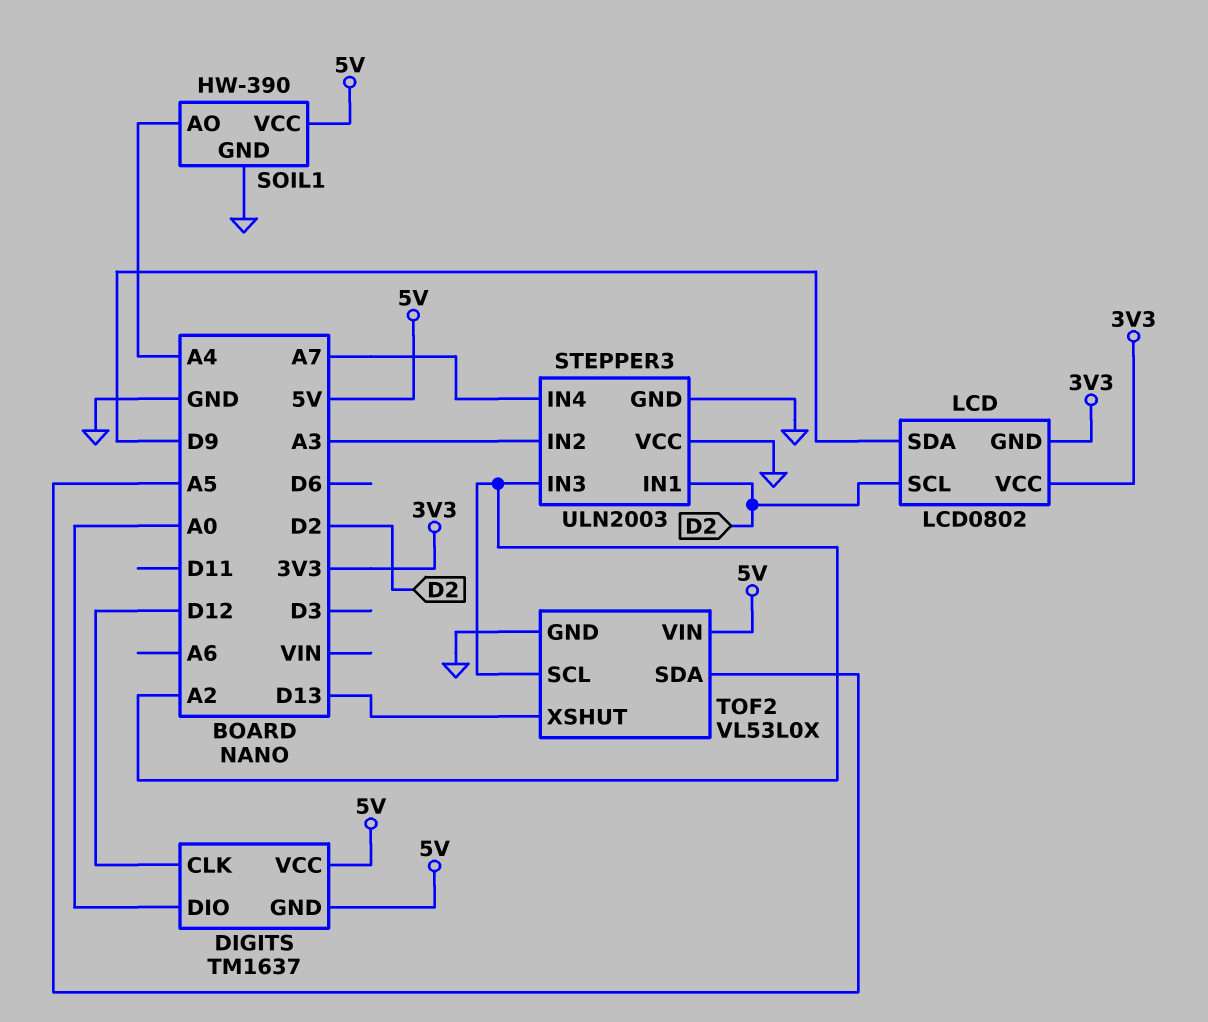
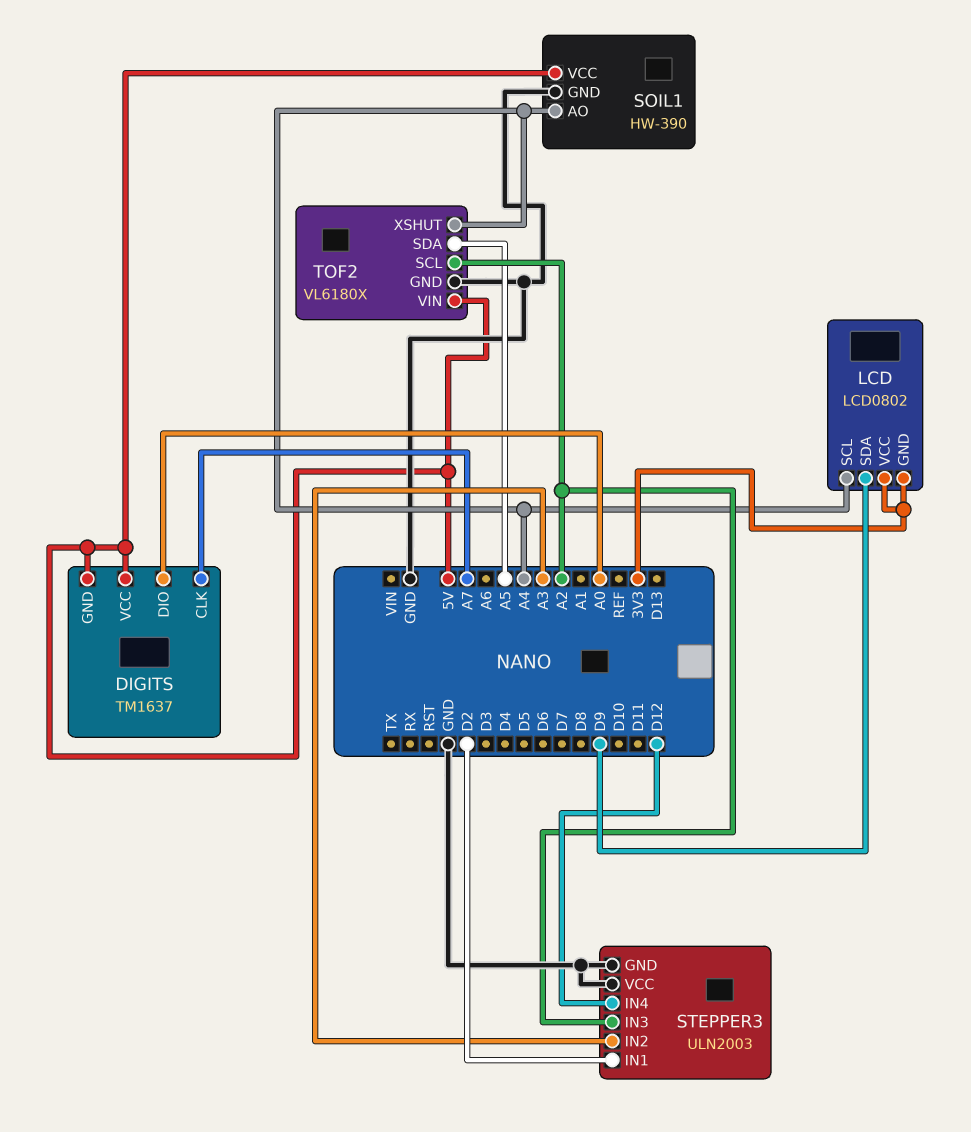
DIGITS pin CLK: D12 -> A7
LCD pin SCL: D2 -> A4
STEPPER3 pin IN4: A7 -> D12
TOF2: VL53L0X -> VL6180X
TOF2 pin XSHUT: D13 -> A4

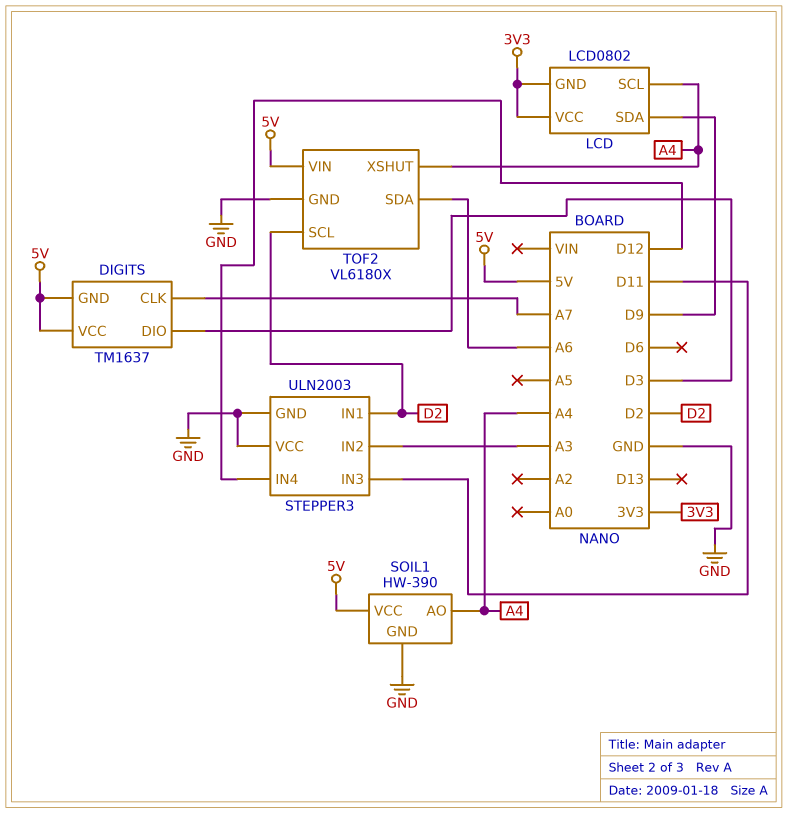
DIGITS pin DIO: A0 -> D3
STEPPER3 pin IN3: A2 -> D11
TOF2 pin SCL: A2 -> D2
TOF2 pin SDA: A5 -> A6

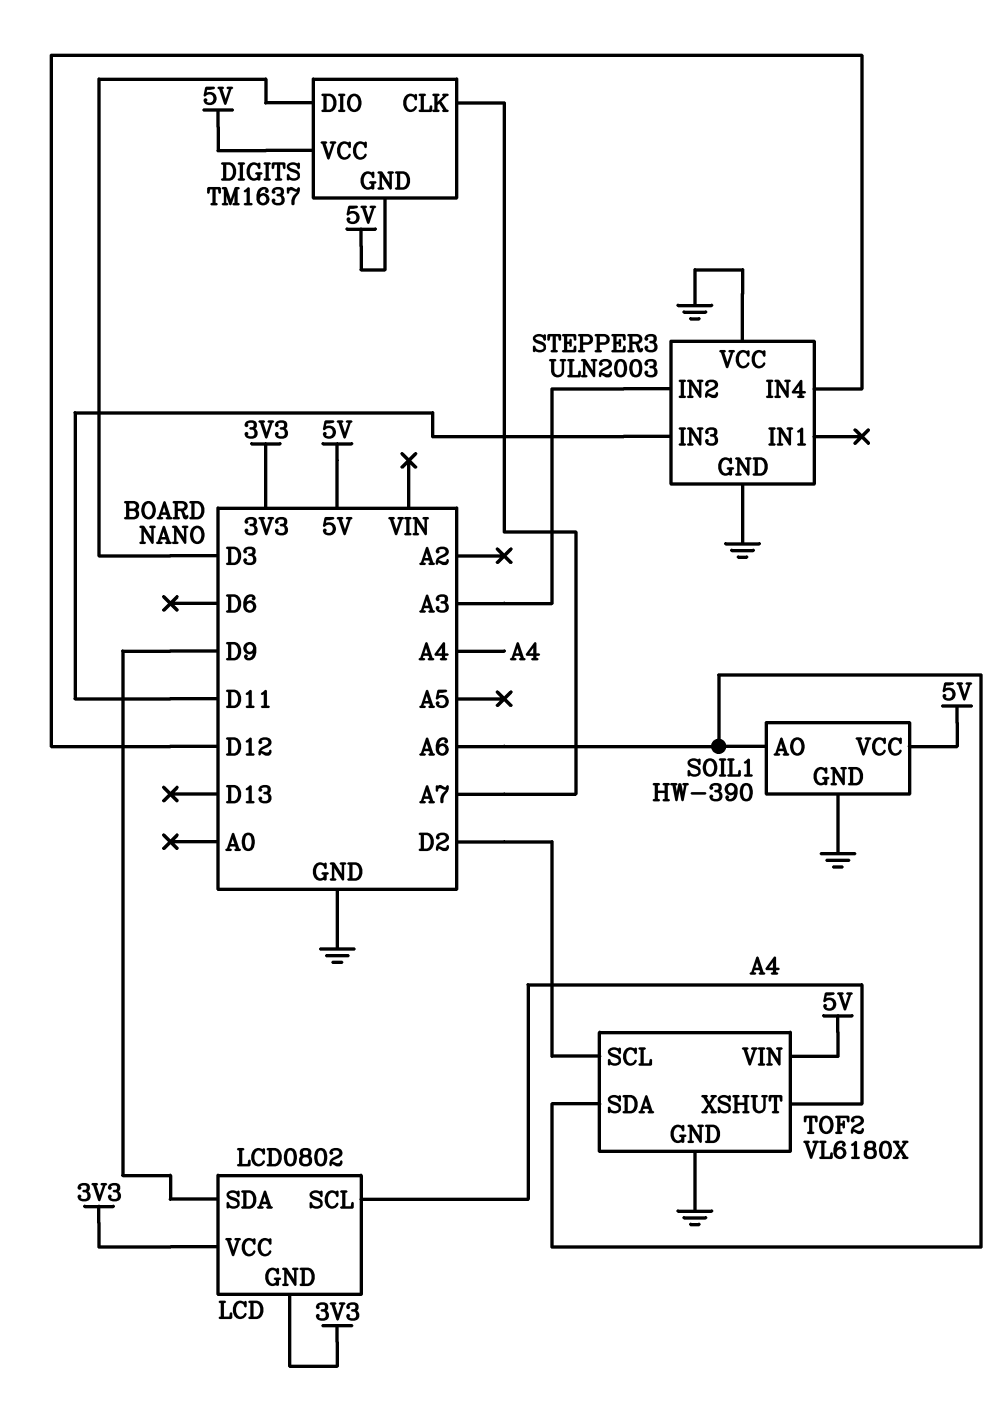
SOIL1 pin AO: A4 -> A6
STEPPER3 pin IN1: D2 -> none

